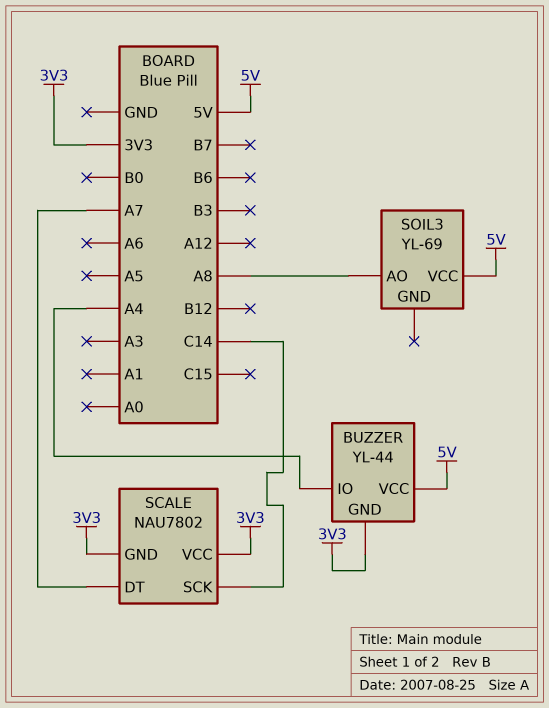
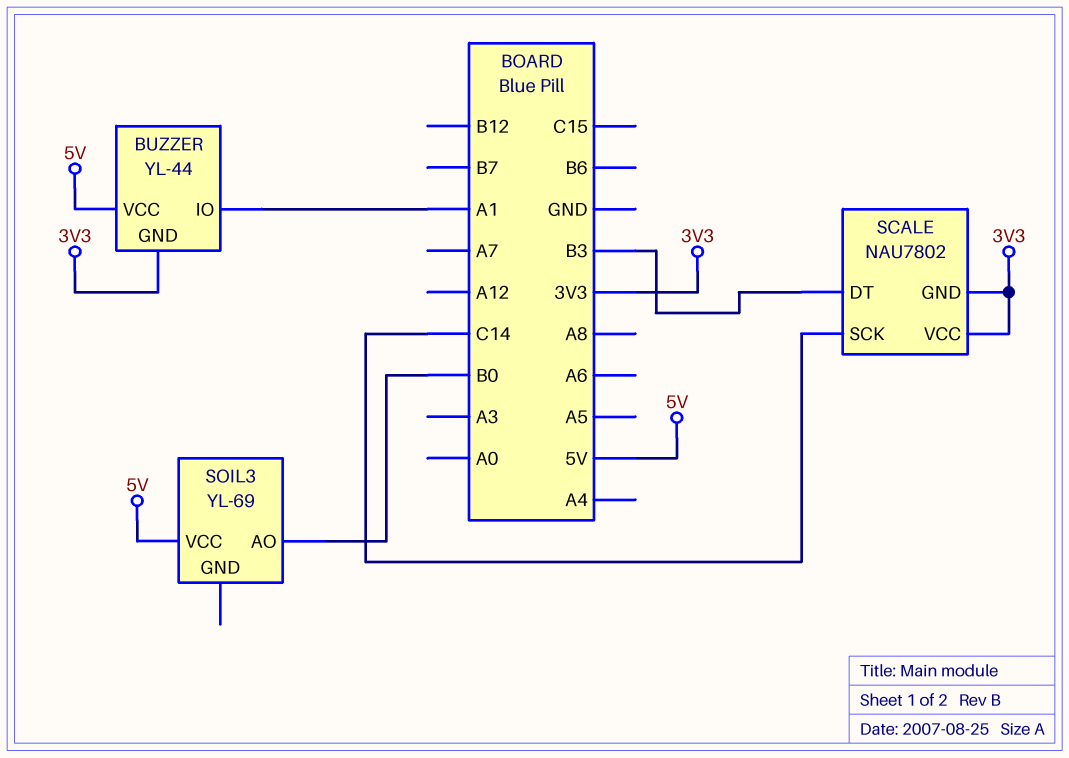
BUZZER pin IO: A4 -> A1
SCALE pin DT: A7 -> B3
SOIL3 pin AO: A8 -> B0

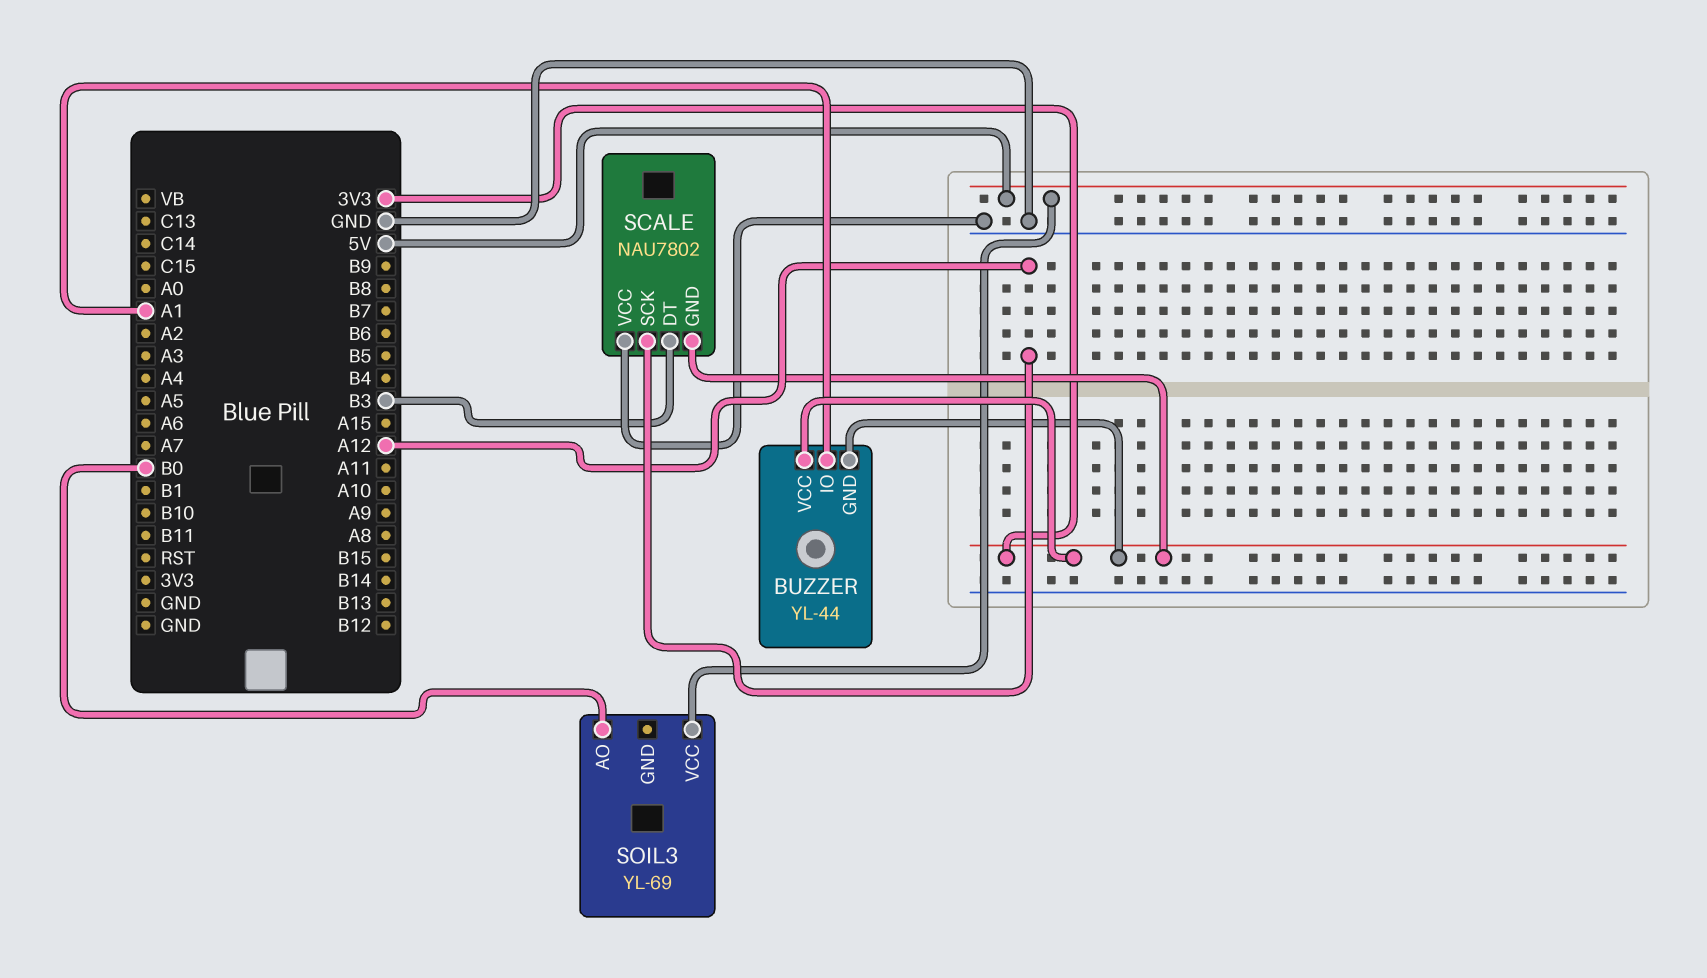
BUZZER pin VCC: 5V -> 3V3
SCALE pin SCK: C14 -> A12
SCALE pin VCC: 3V3 -> GND

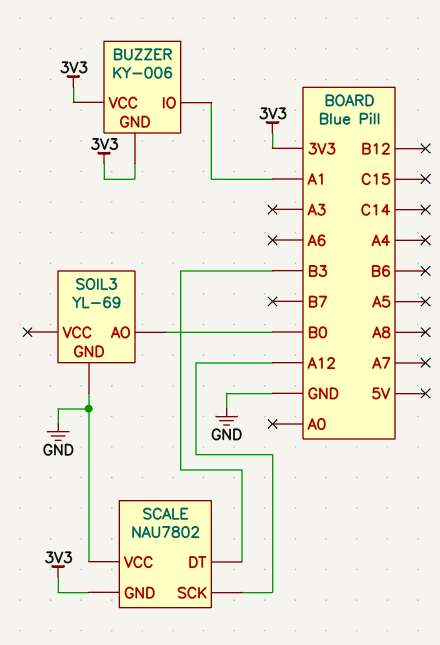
BUZZER: YL-44 -> KY-006
SOIL3 pin GND: none -> GND
SOIL3 pin VCC: 5V -> none

